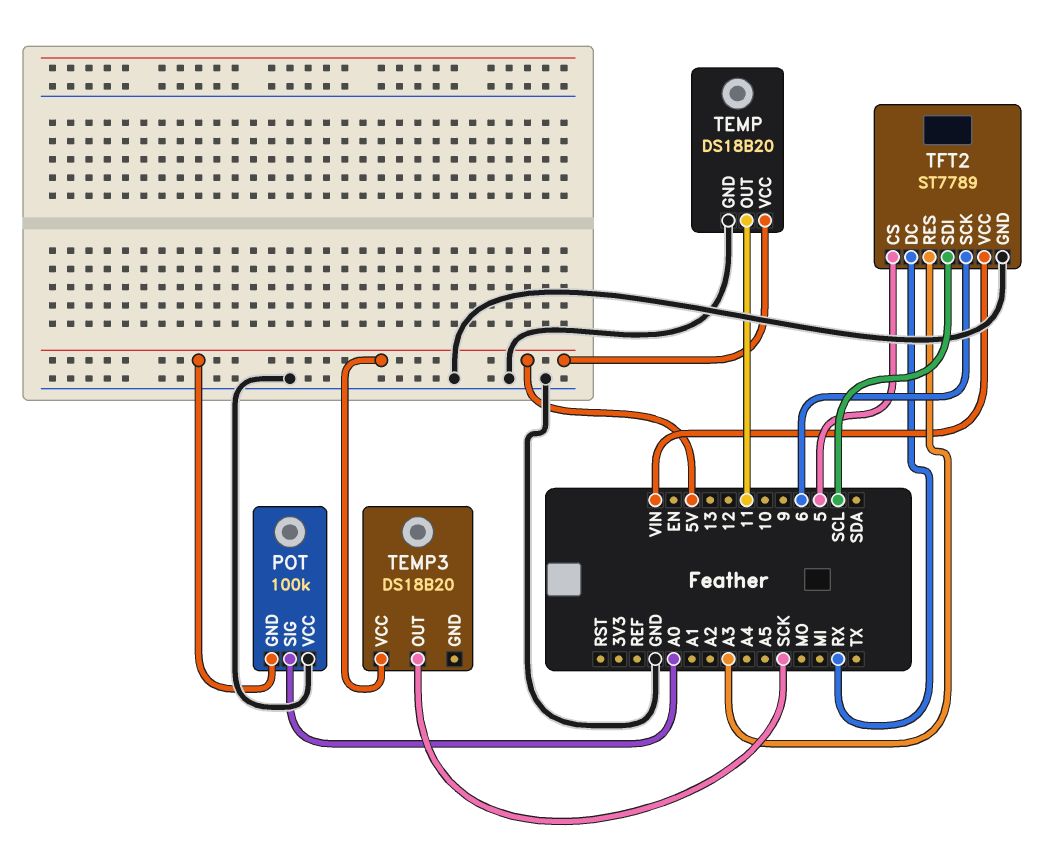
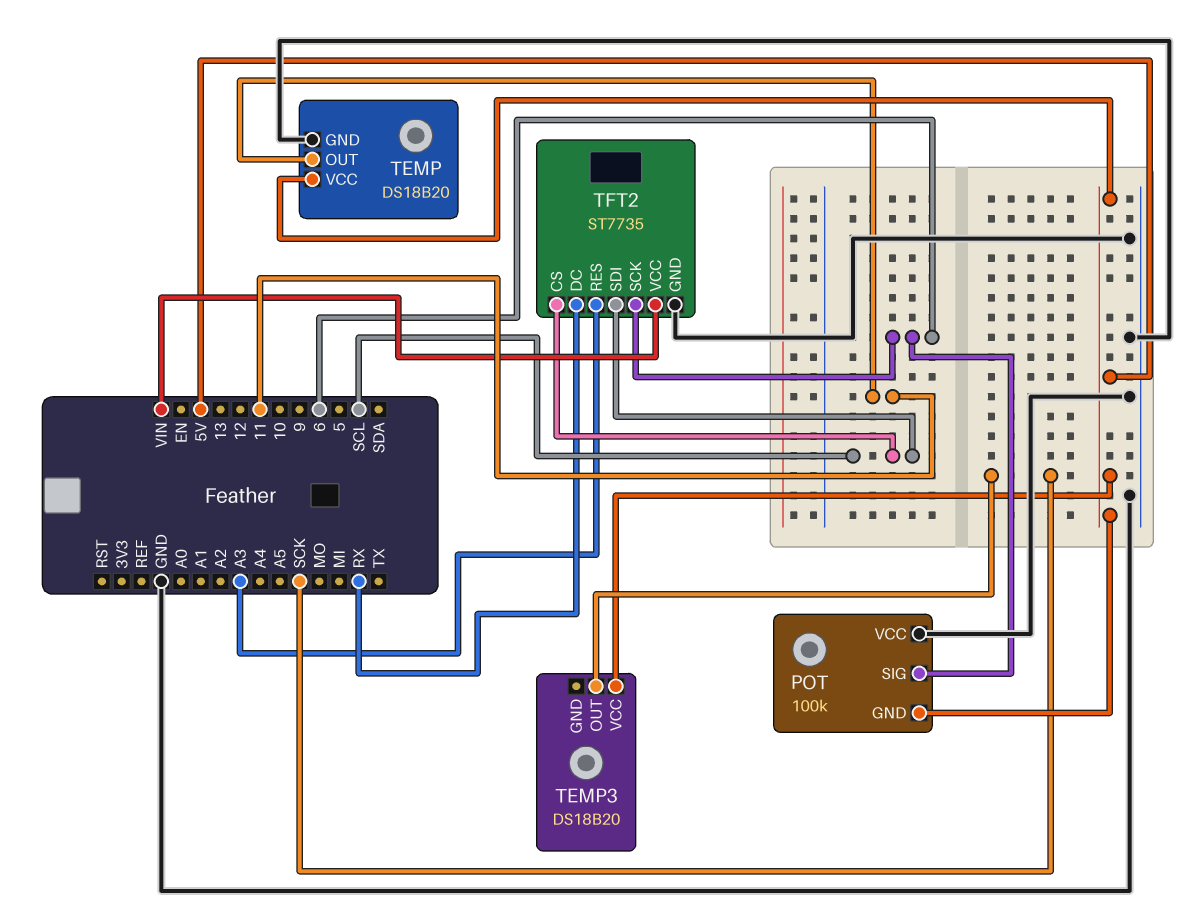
POT pin SIG: A0 -> 6
TFT2: ST7789 -> ST7735
TFT2 pin CS: 5 -> SCL

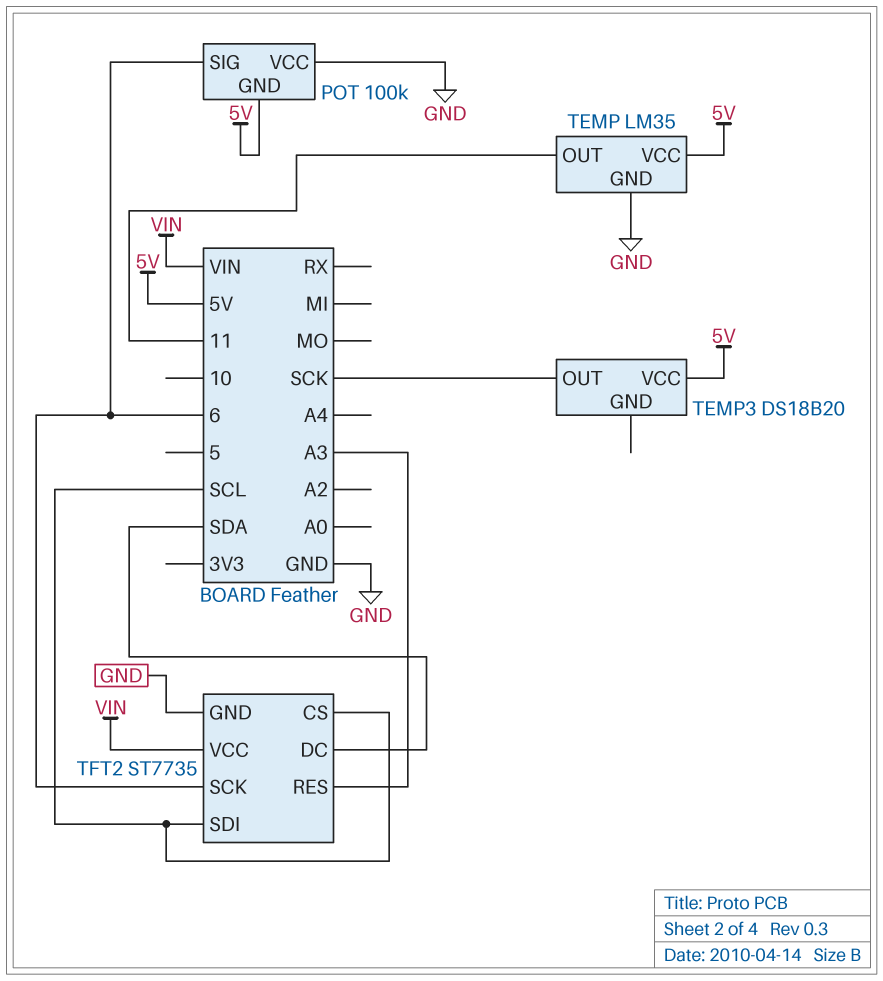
TEMP: DS18B20 -> LM35
TFT2 pin DC: RX -> SDA

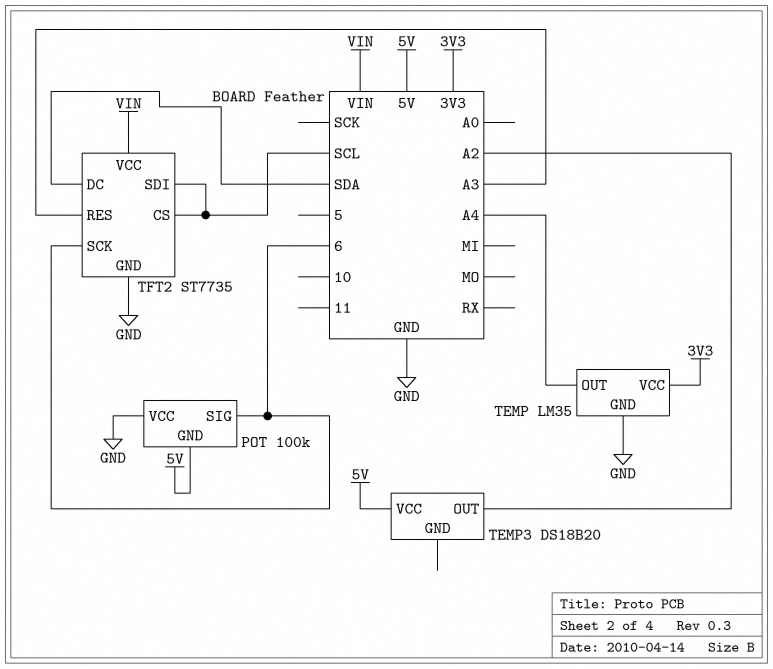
TEMP pin OUT: 11 -> A4
TEMP pin VCC: 5V -> 3V3
TEMP3 pin OUT: SCK -> A2

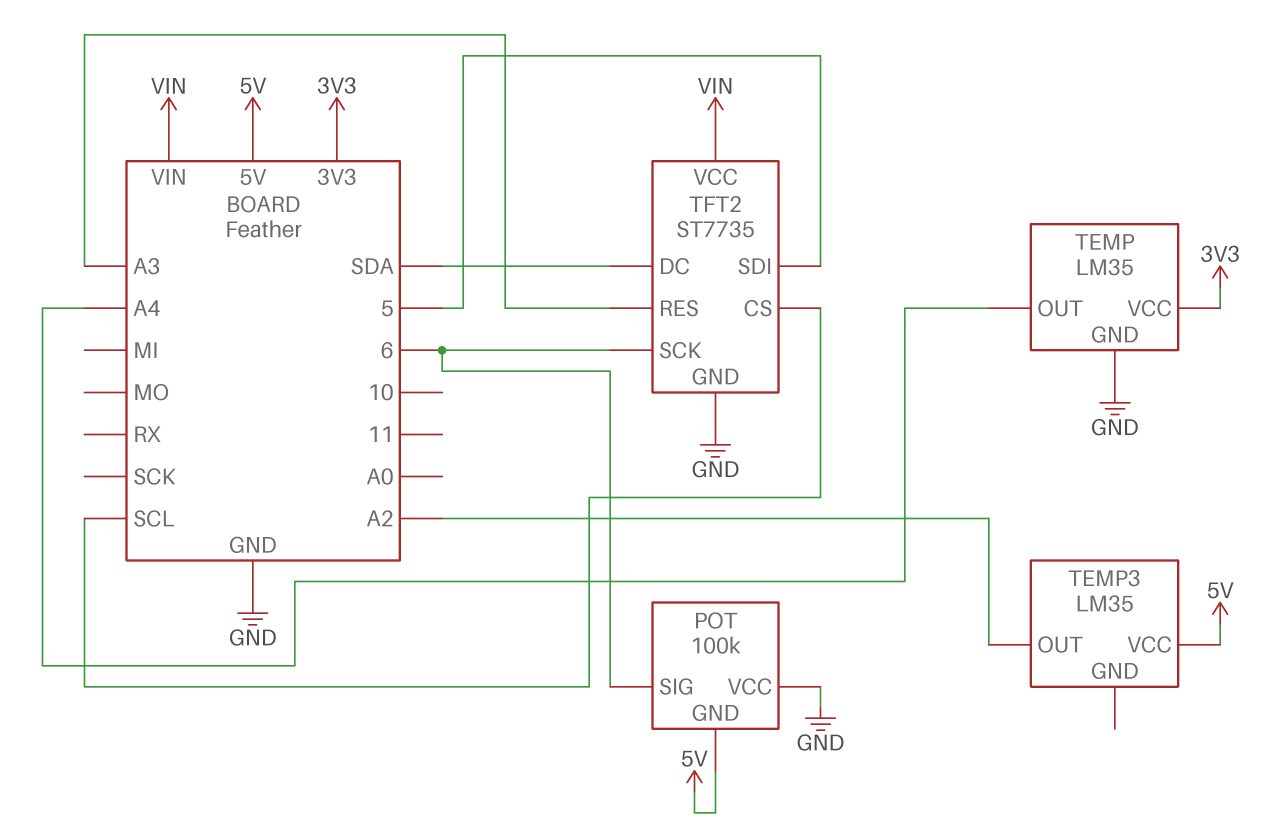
TEMP3: DS18B20 -> LM35
TFT2 pin SDI: SCL -> 5

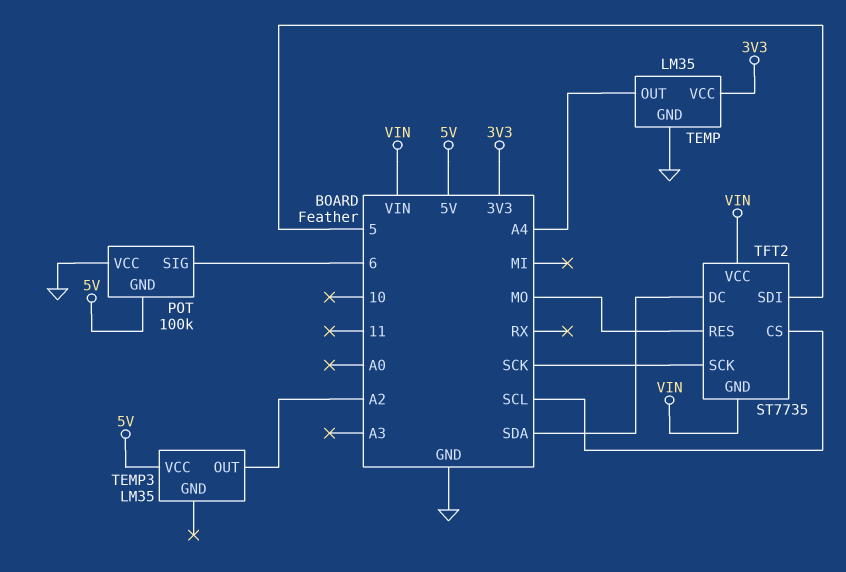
TFT2 pin GND: GND -> VIN
TFT2 pin RES: A3 -> MO
TFT2 pin SCK: 6 -> SCK

